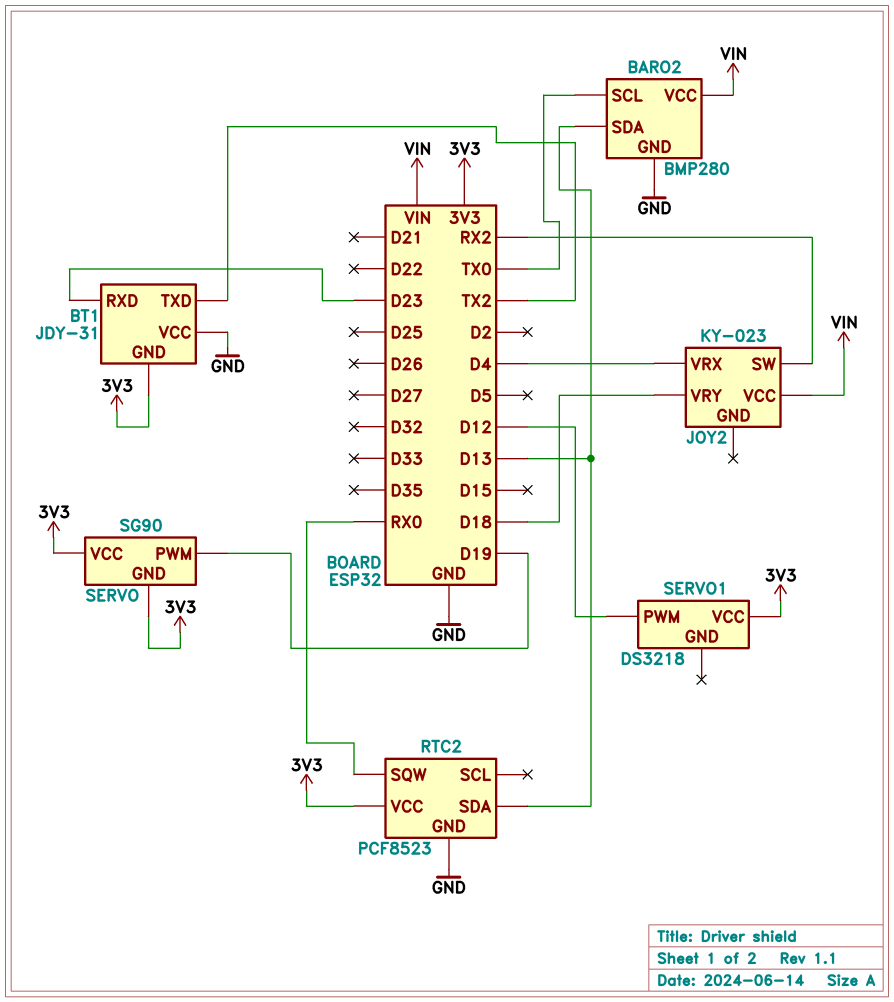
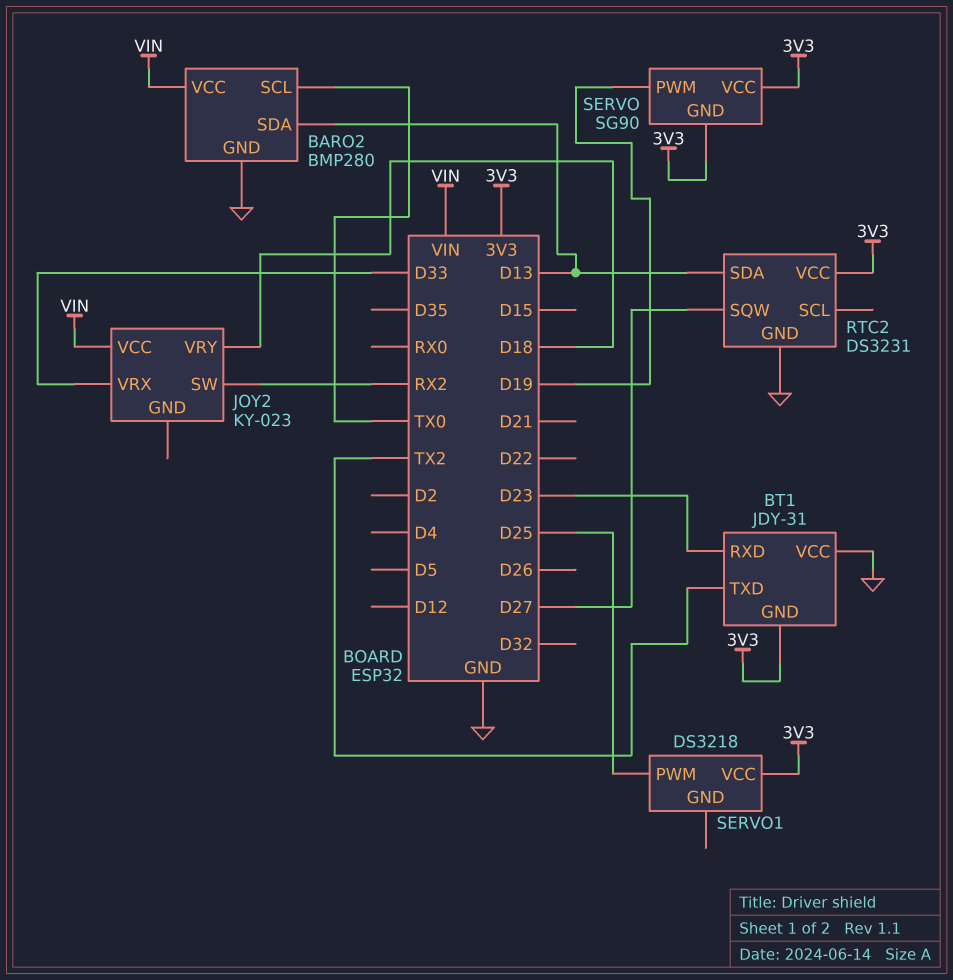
JOY2 pin VRX: D4 -> D33
RTC2: PCF8523 -> DS3231
RTC2 pin SQW: RX0 -> D27
SERVO1 pin PWM: D12 -> D25

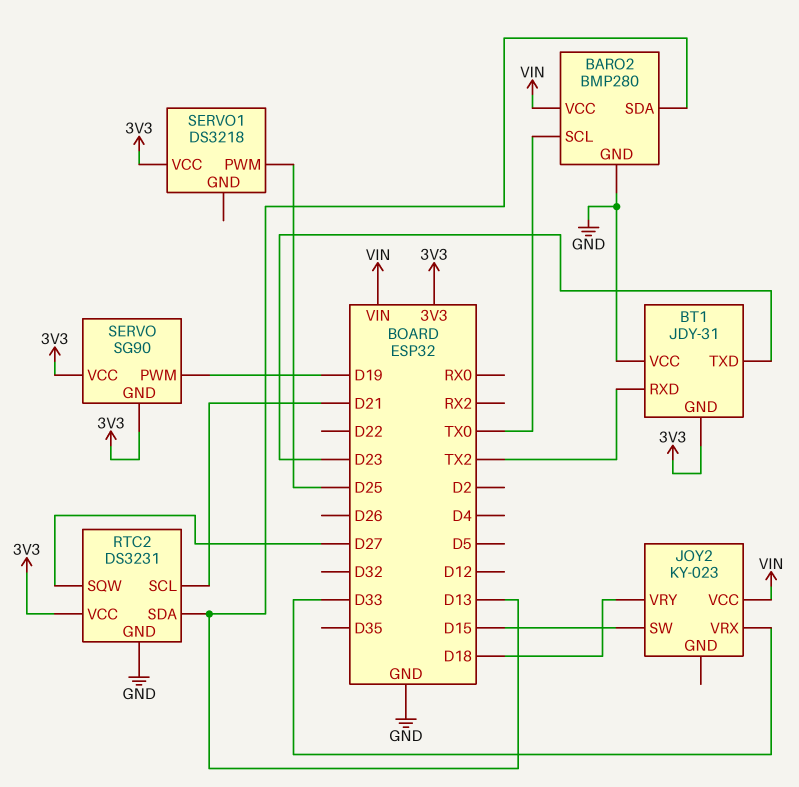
BT1 pin RXD: D23 -> TX2
BT1 pin TXD: TX2 -> D23
JOY2 pin SW: RX2 -> D15
RTC2 pin SCL: none -> D21

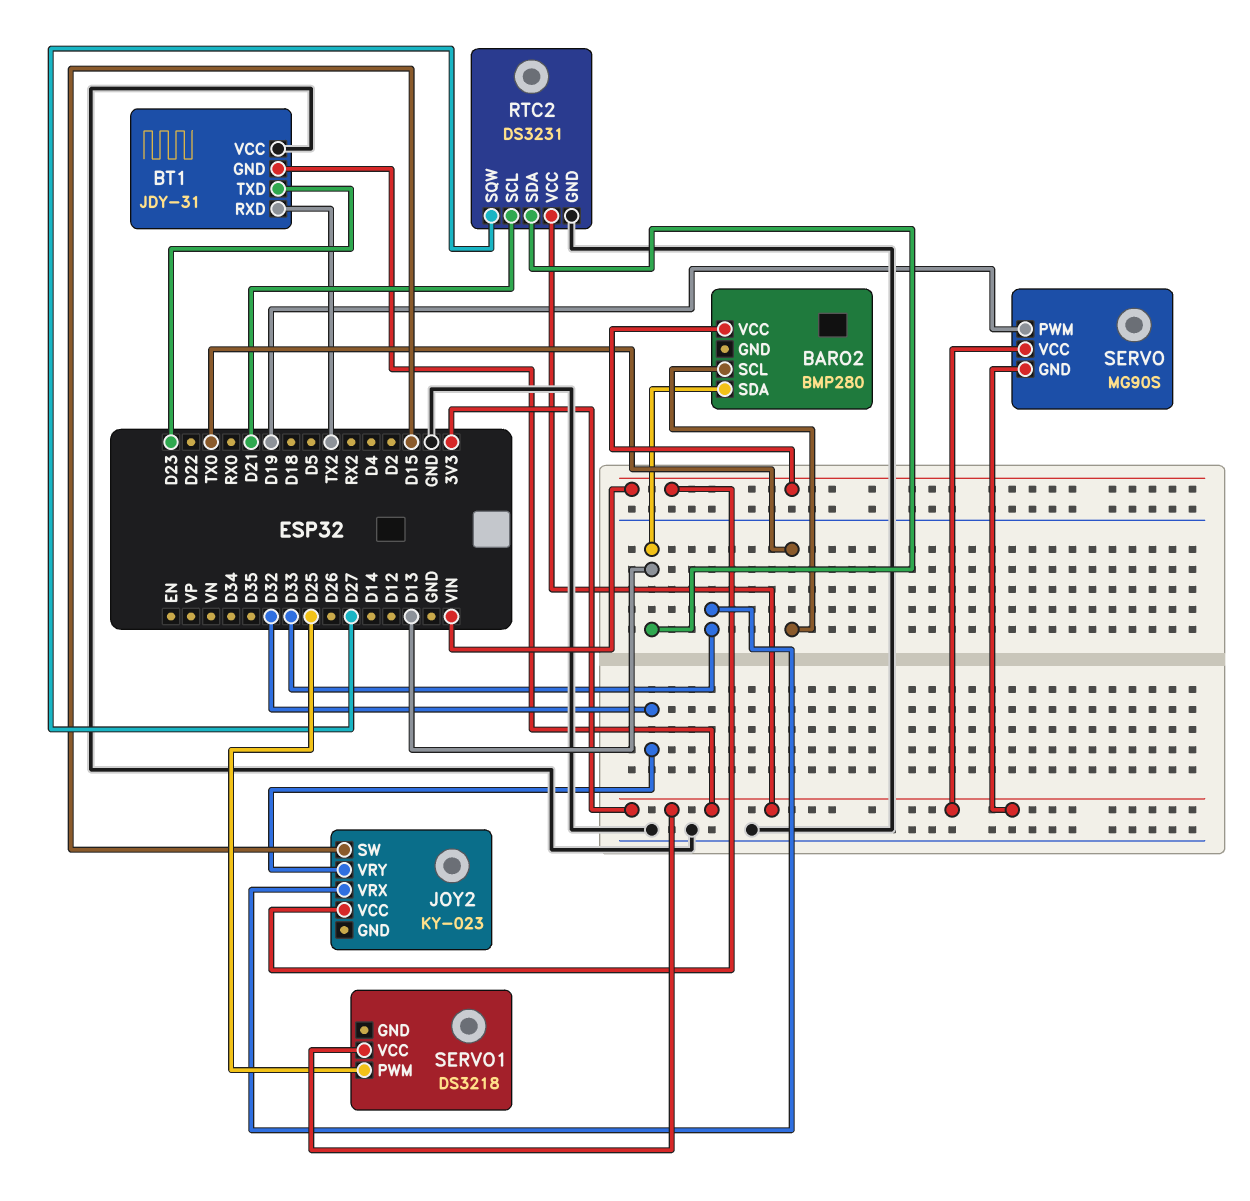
BARO2 pin GND: GND -> none
JOY2 pin VRY: D18 -> D32
SERVO: SG90 -> MG90S

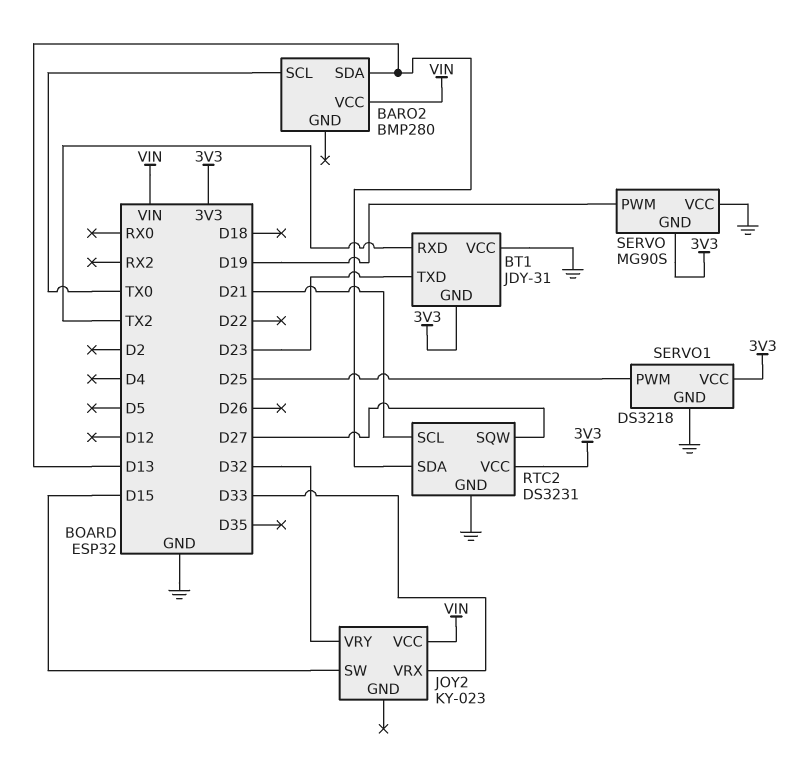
SERVO pin VCC: 3V3 -> GND
SERVO1 pin GND: none -> GND

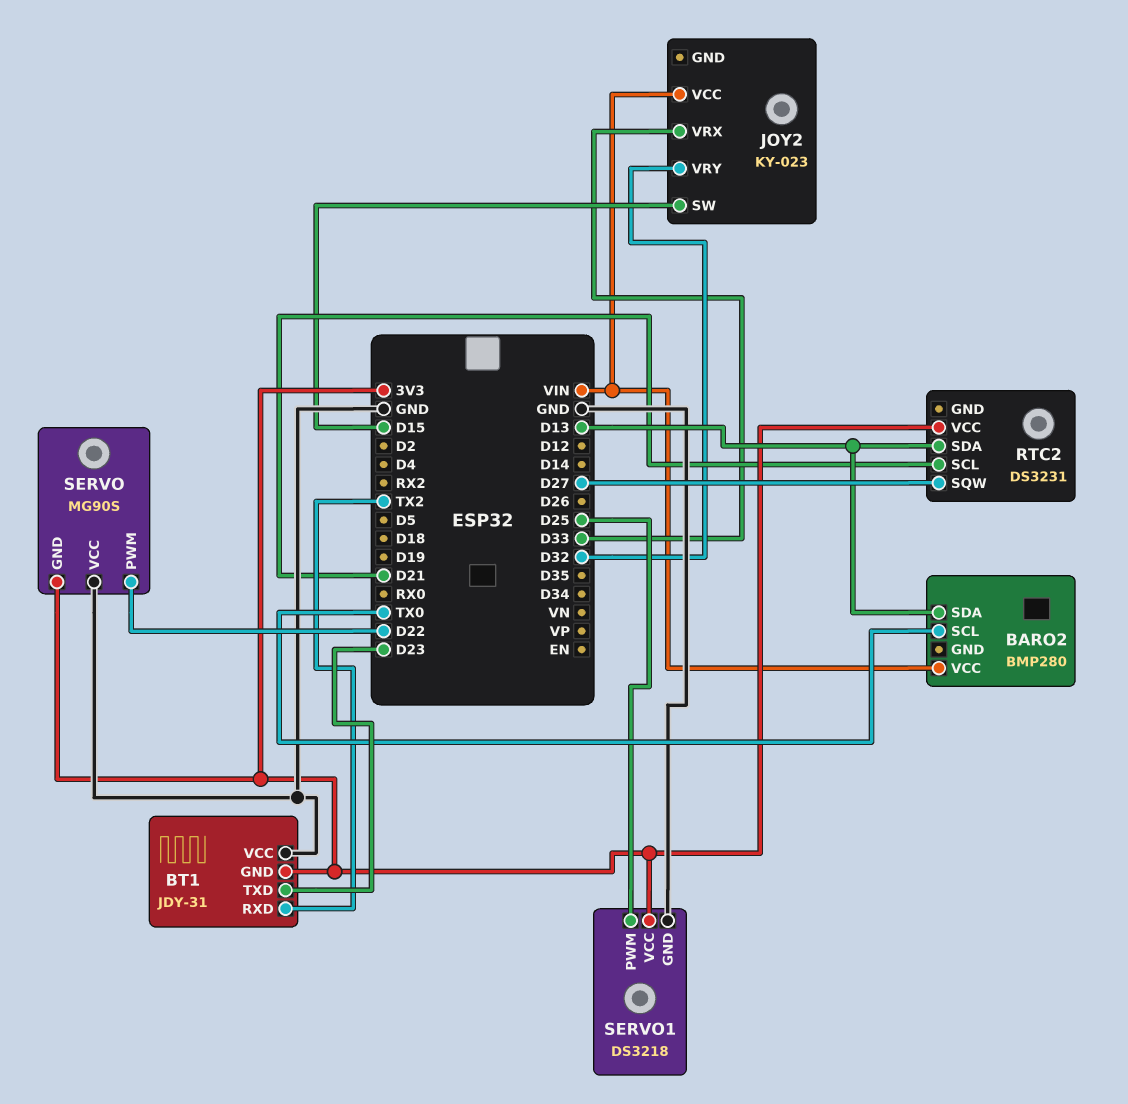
RTC2 pin GND: GND -> none
SERVO pin PWM: D19 -> D22

